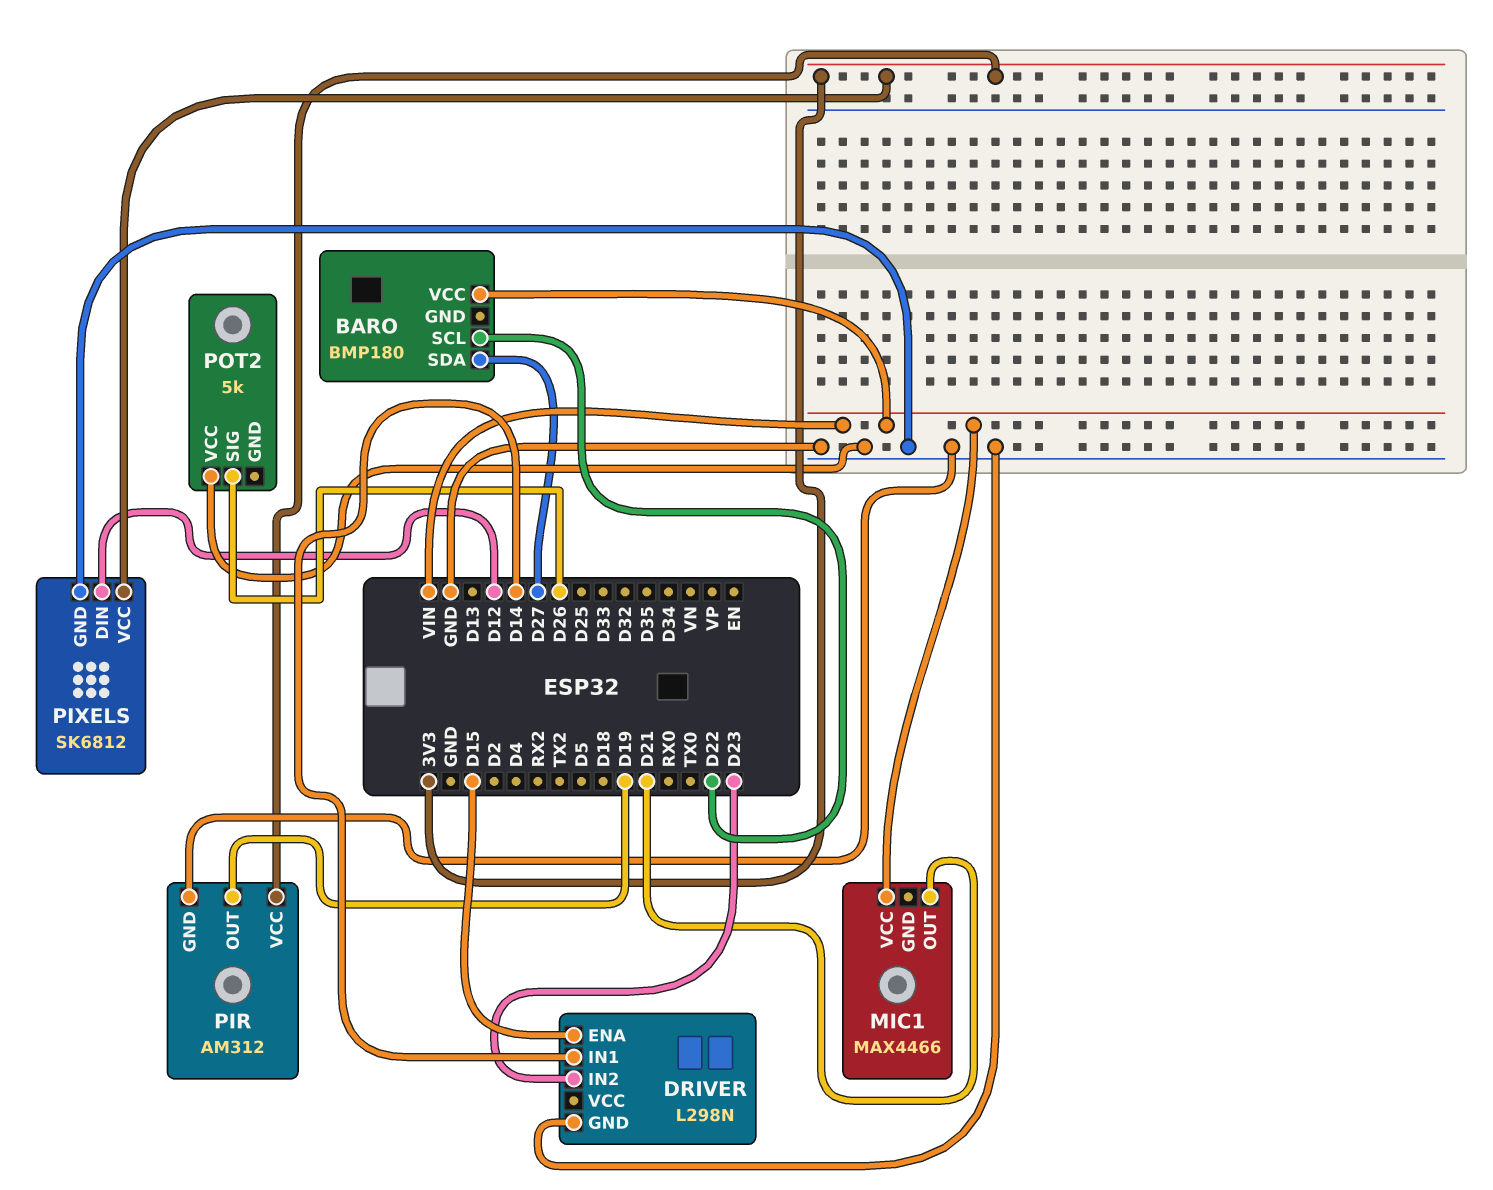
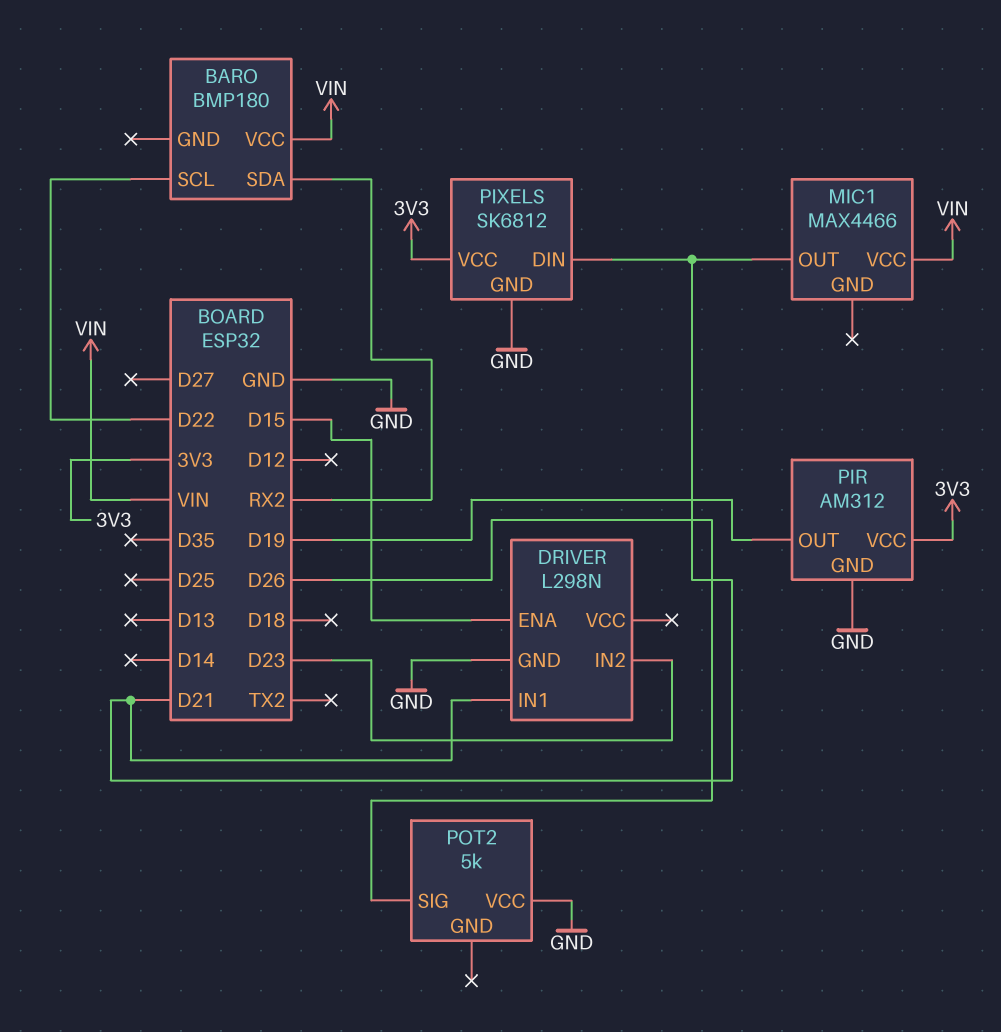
BARO pin SDA: D27 -> RX2
DRIVER pin IN1: D14 -> D21
PIXELS pin DIN: D12 -> D21

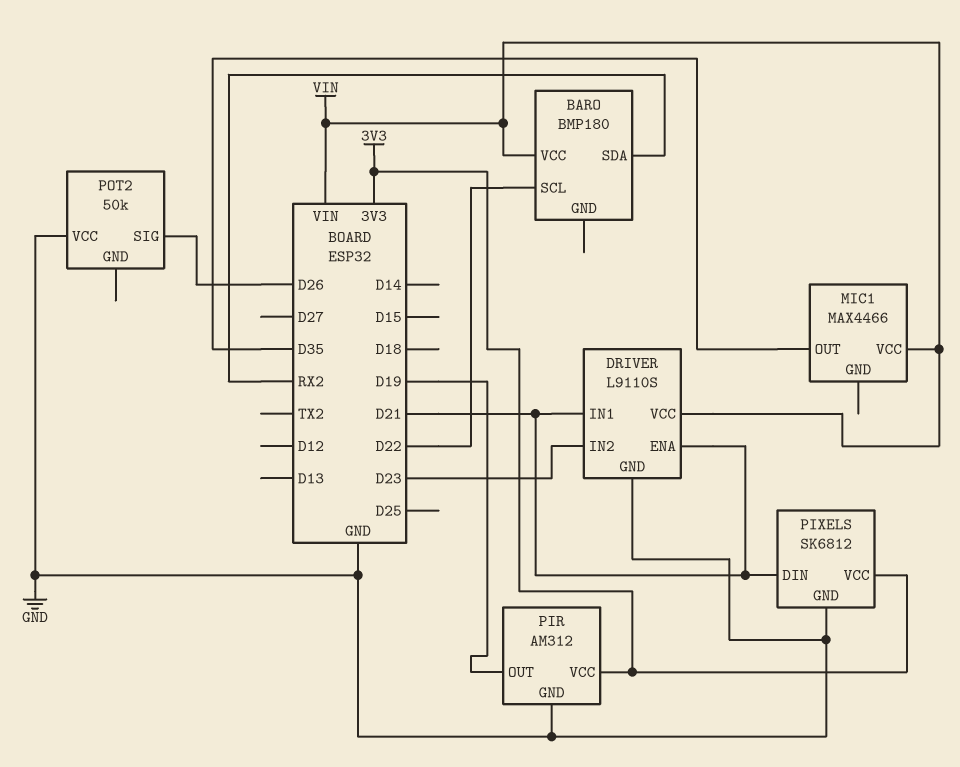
DRIVER: L298N -> L9110S
DRIVER pin ENA: D15 -> D21
DRIVER pin VCC: none -> VIN
MIC1 pin OUT: D21 -> D35
POT2: 5k -> 50k

